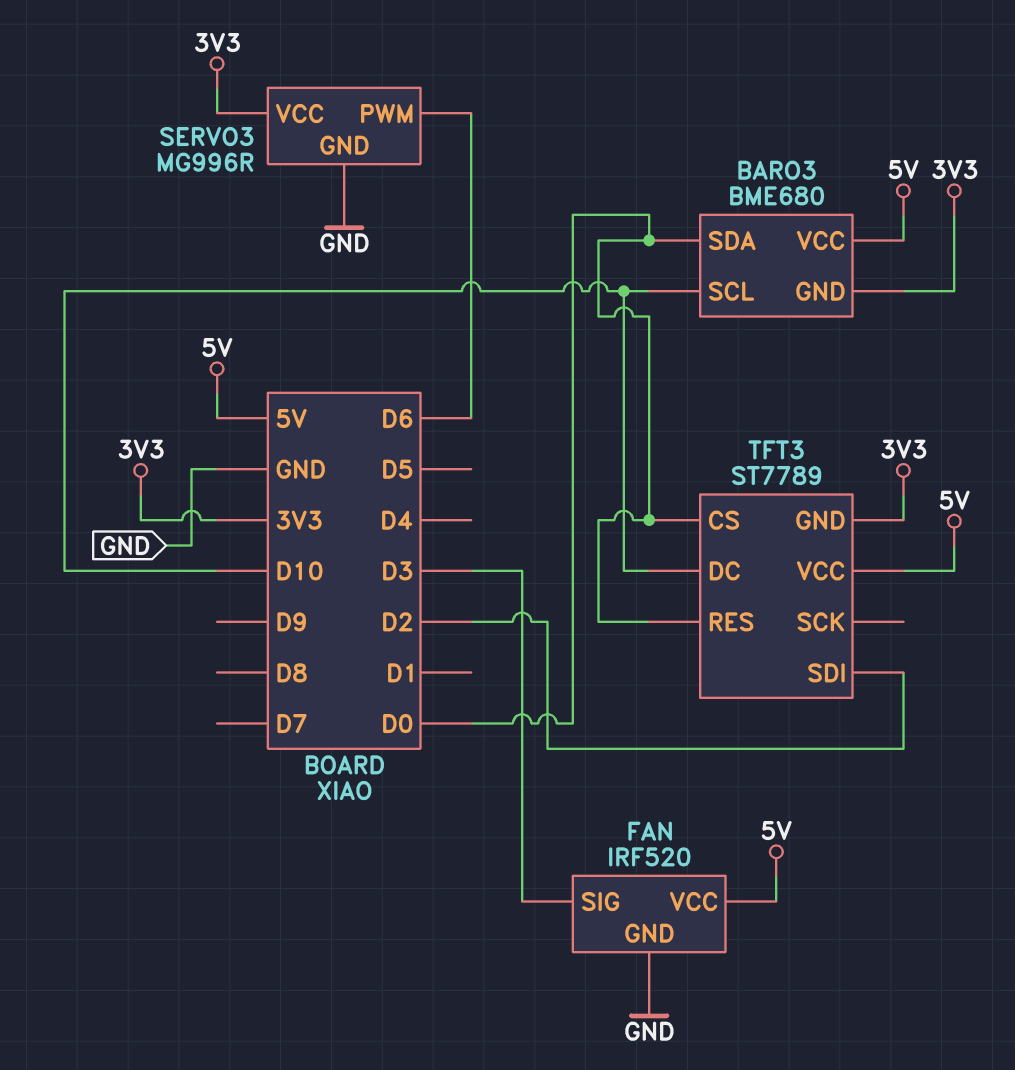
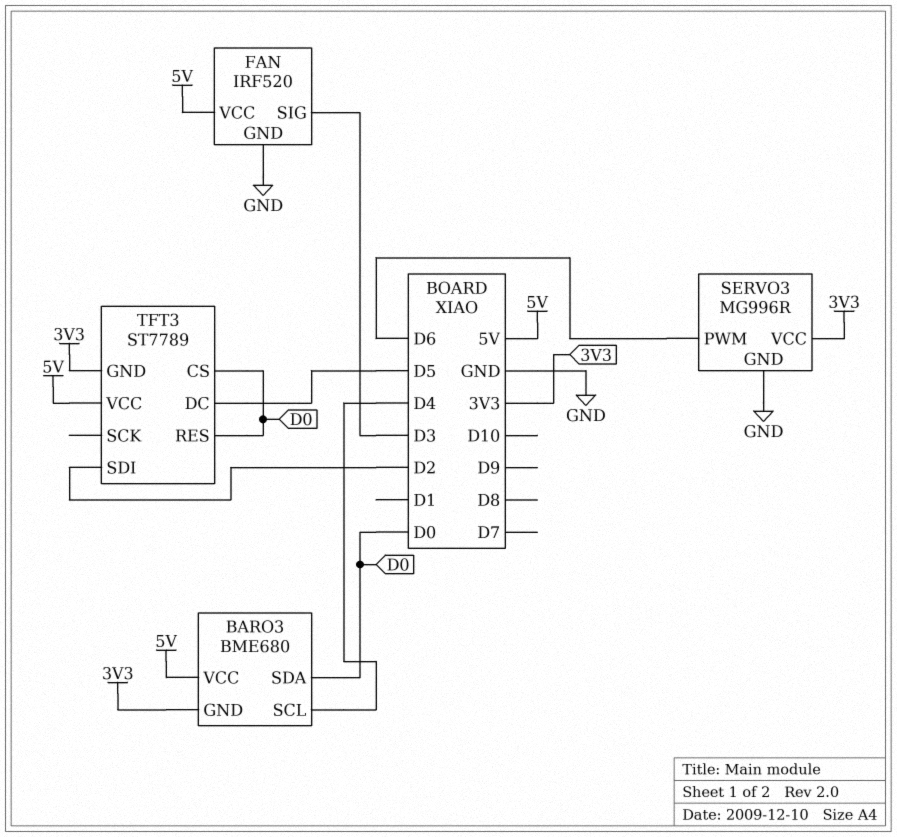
BARO3 pin SCL: D10 -> D4
TFT3 pin DC: D10 -> D5

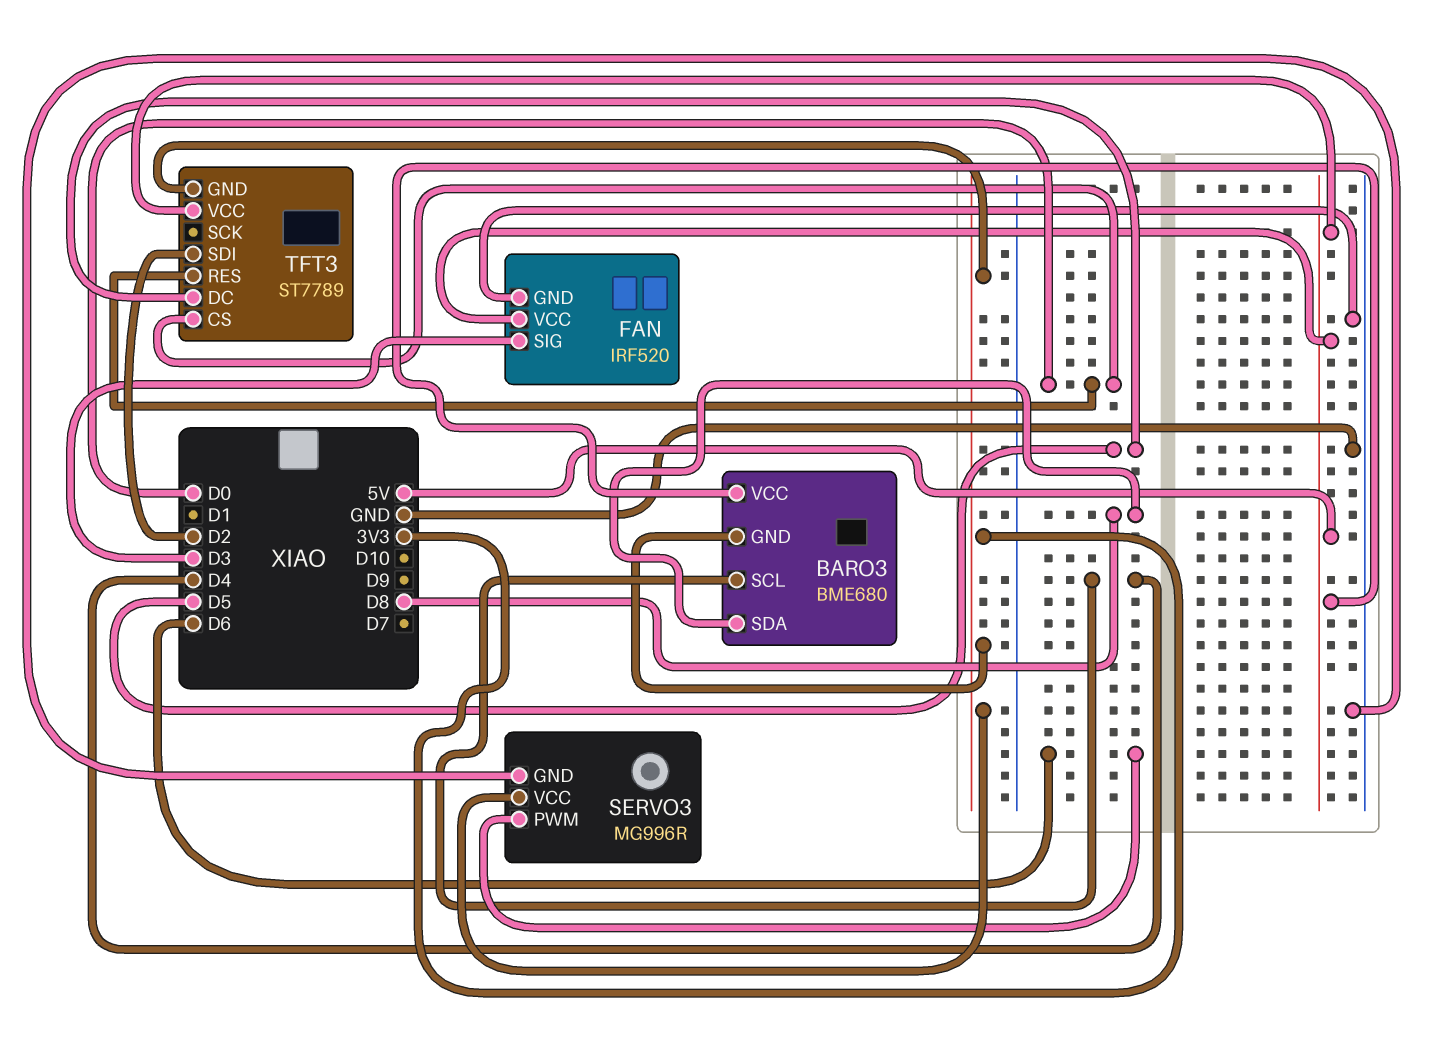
BARO3 pin SDA: D0 -> D8

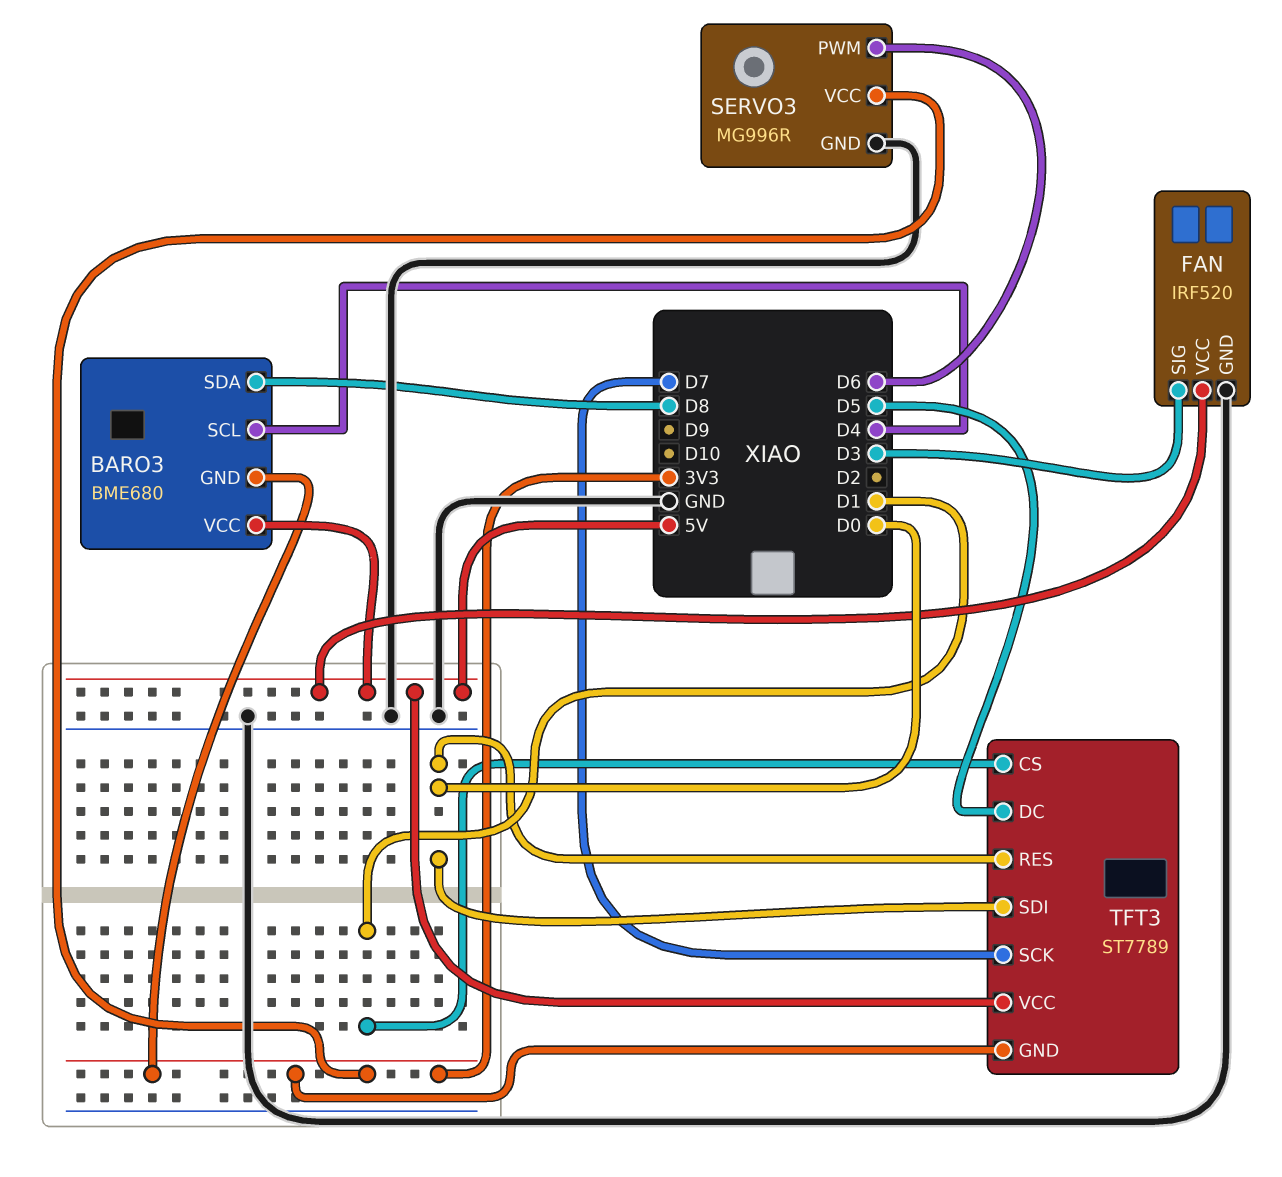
TFT3 pin CS: D0 -> D1
TFT3 pin SCK: none -> D7
TFT3 pin SDI: D2 -> D0

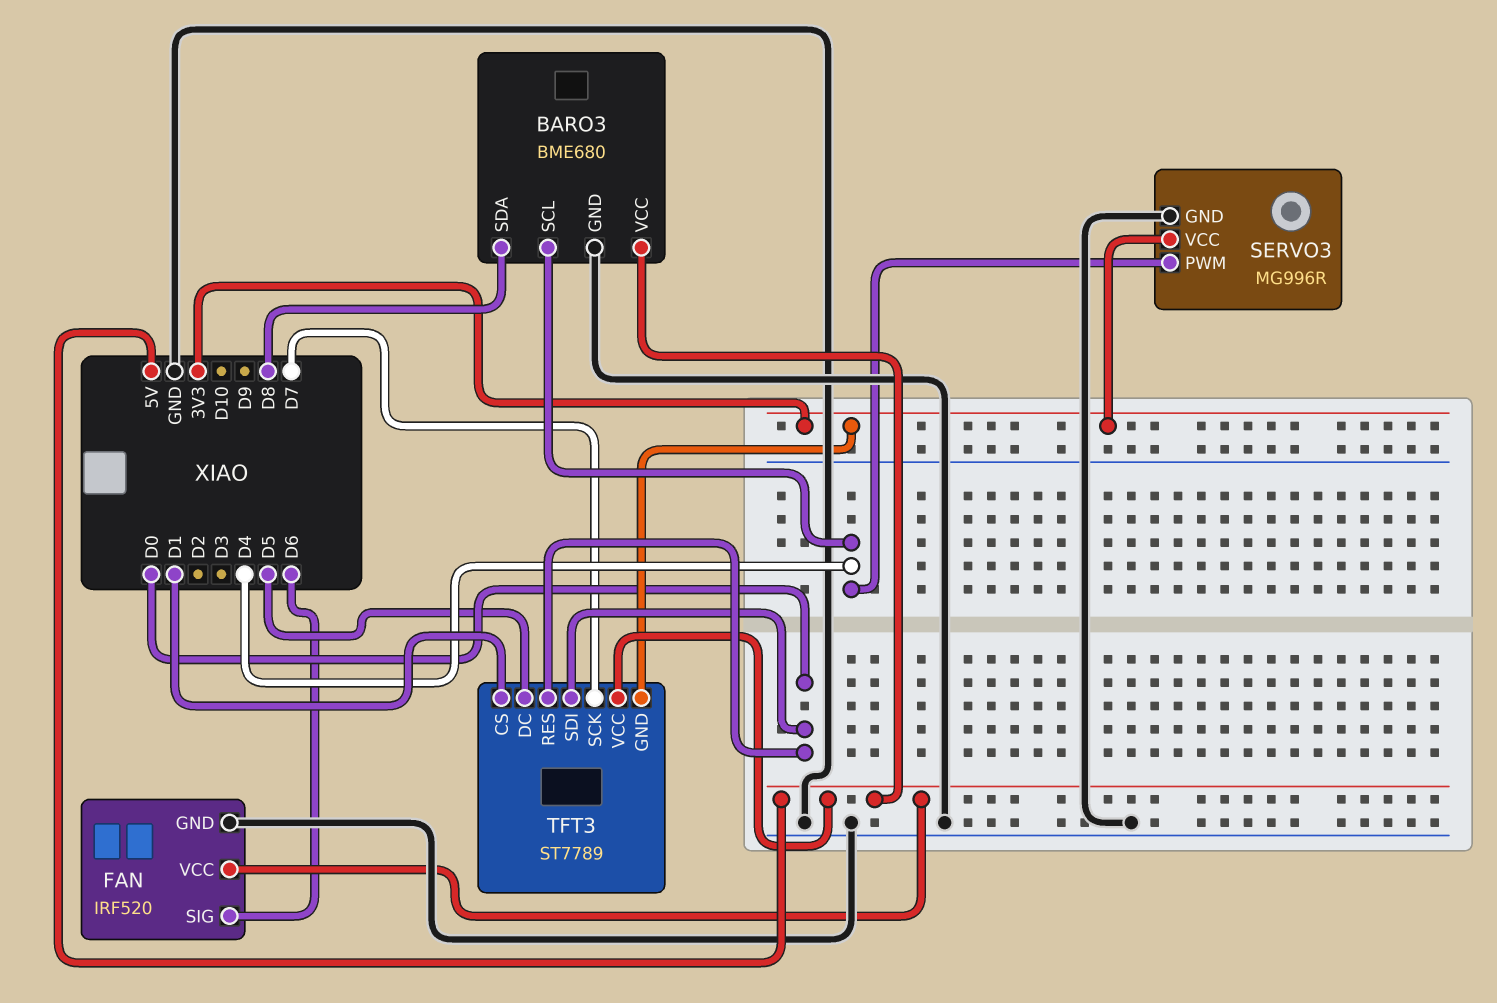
BARO3 pin GND: 3V3 -> GND
FAN pin SIG: D3 -> D6
SERVO3 pin PWM: D6 -> D4

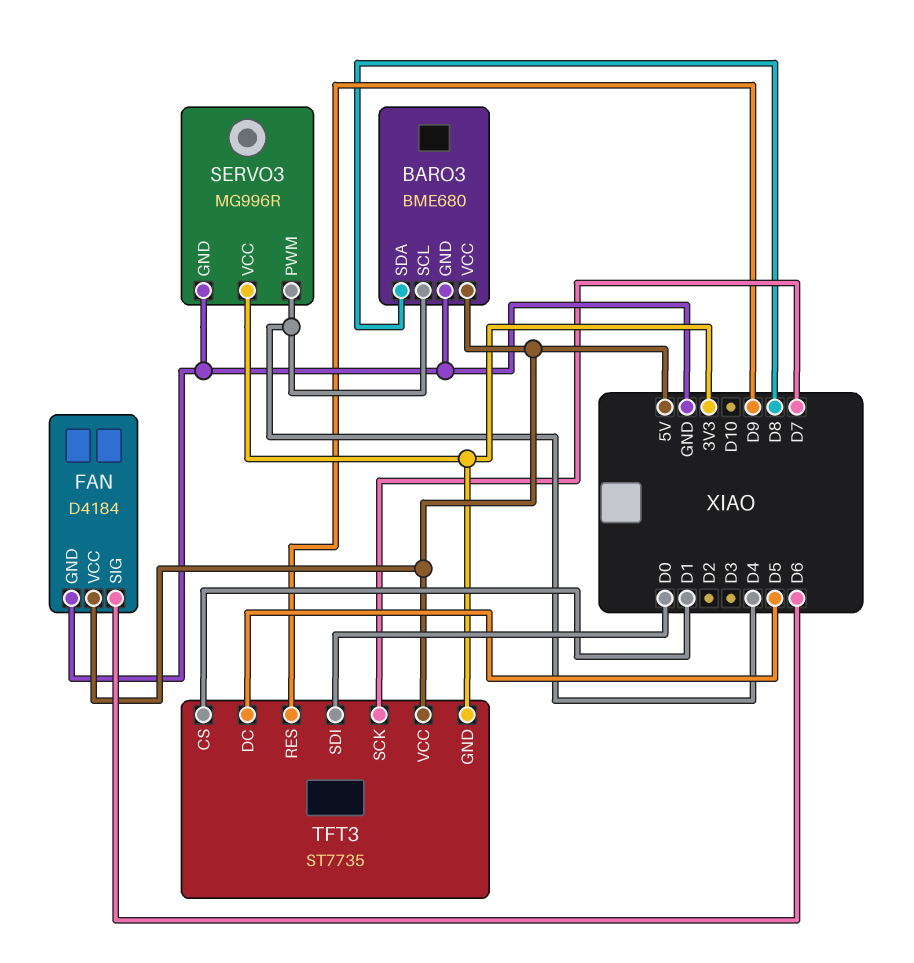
FAN: IRF520 -> D4184
TFT3: ST7789 -> ST7735
TFT3 pin RES: D0 -> D9

